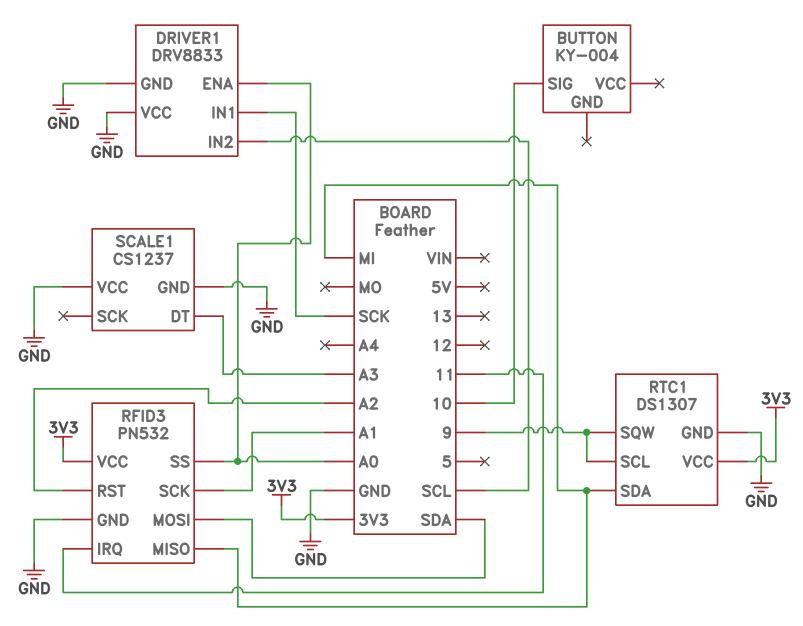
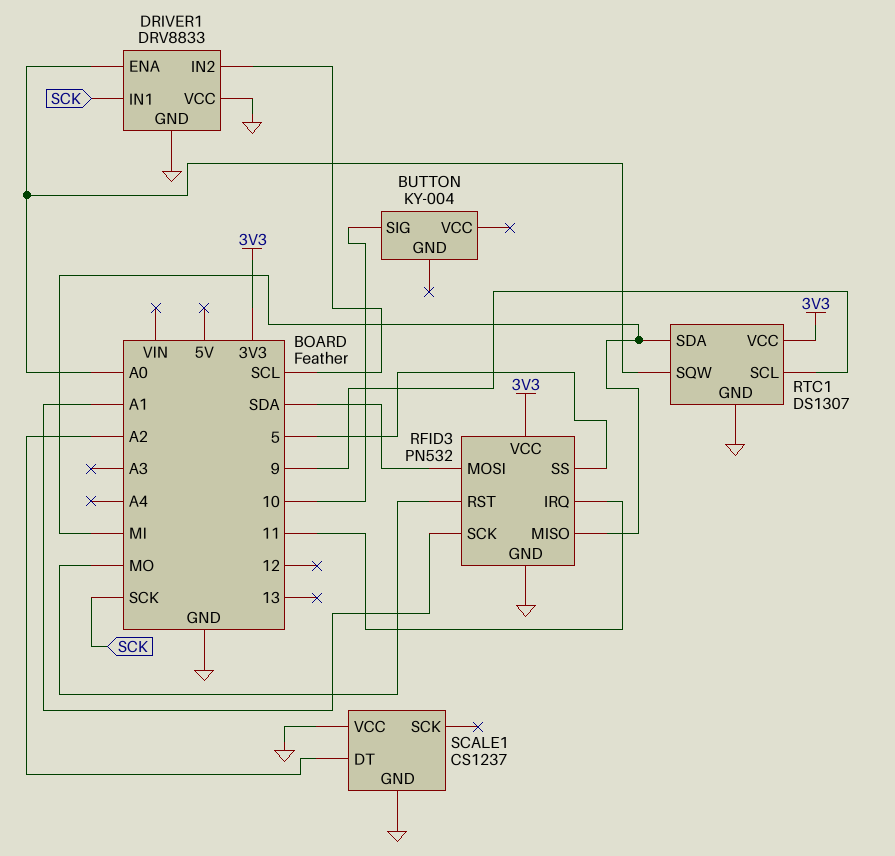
RFID3 pin RST: A2 -> MO
RFID3 pin SS: A0 -> 5
RTC1 pin SQW: 9 -> A0
SCALE1 pin DT: A3 -> A2

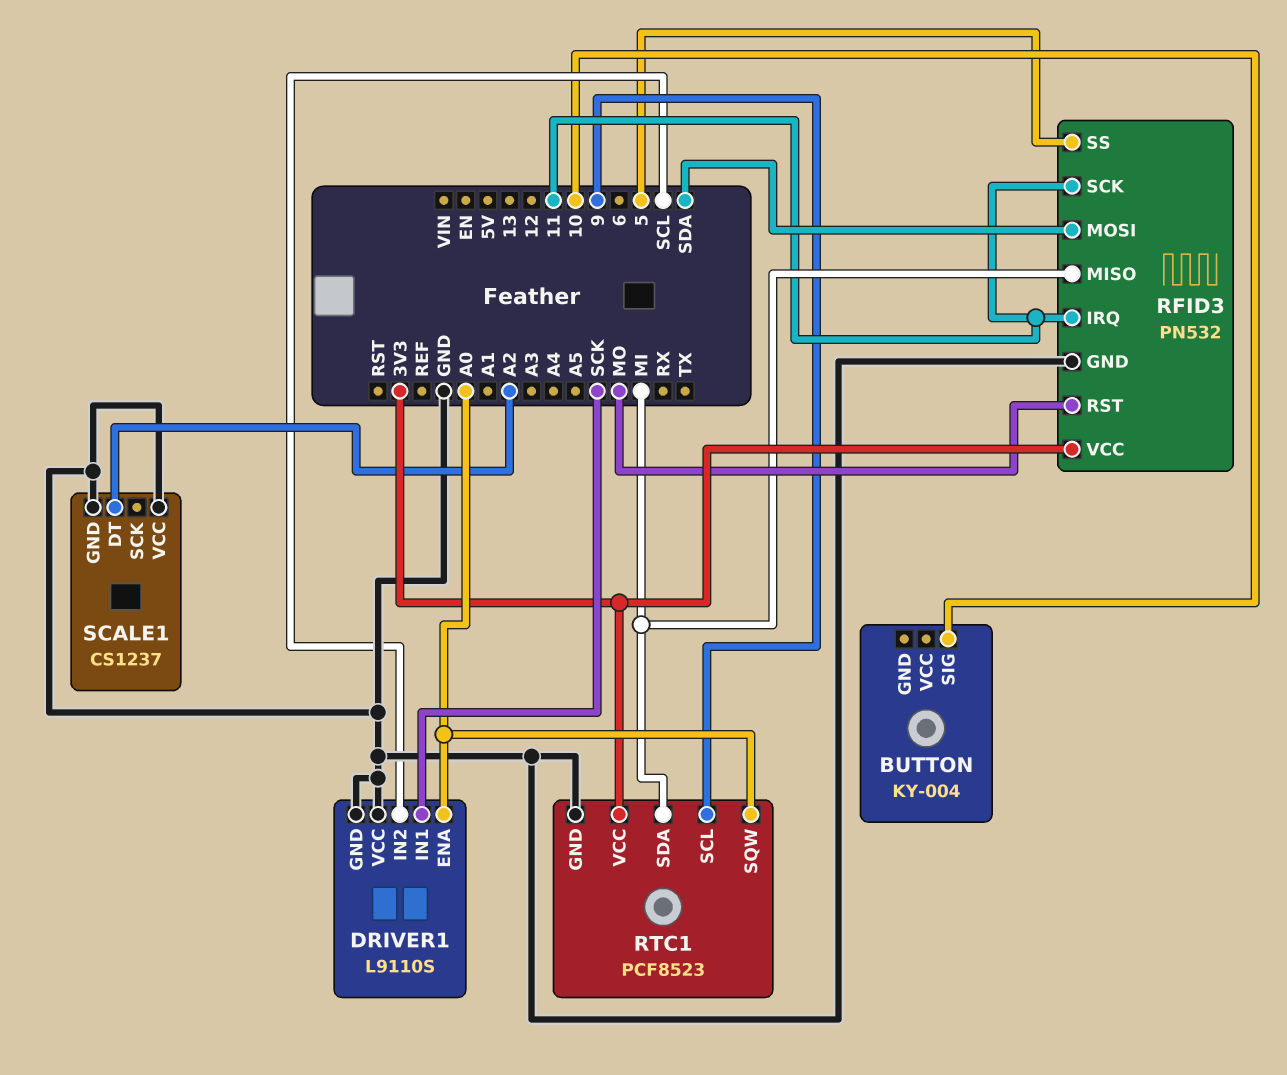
DRIVER1: DRV8833 -> L9110S
RFID3 pin SCK: A1 -> 11
RTC1: DS1307 -> PCF8523

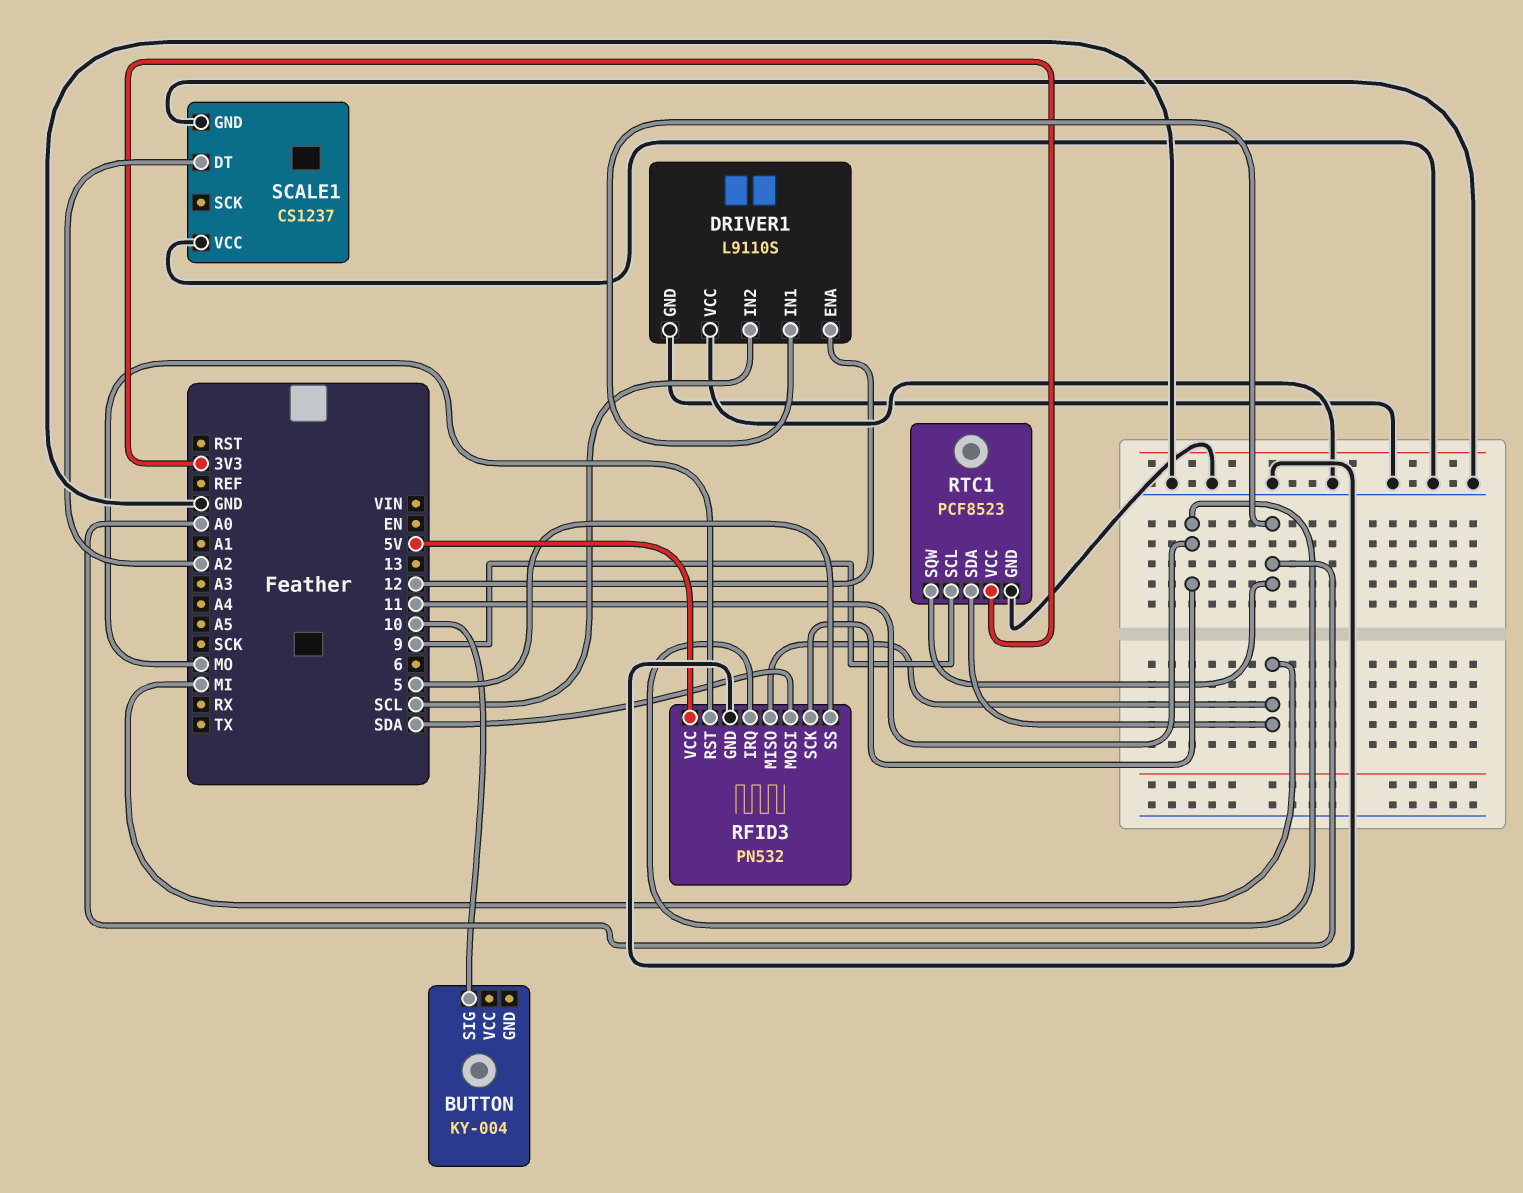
DRIVER1 pin ENA: A0 -> 12
DRIVER1 pin IN1: SCK -> A0
RFID3 pin VCC: 3V3 -> 5V

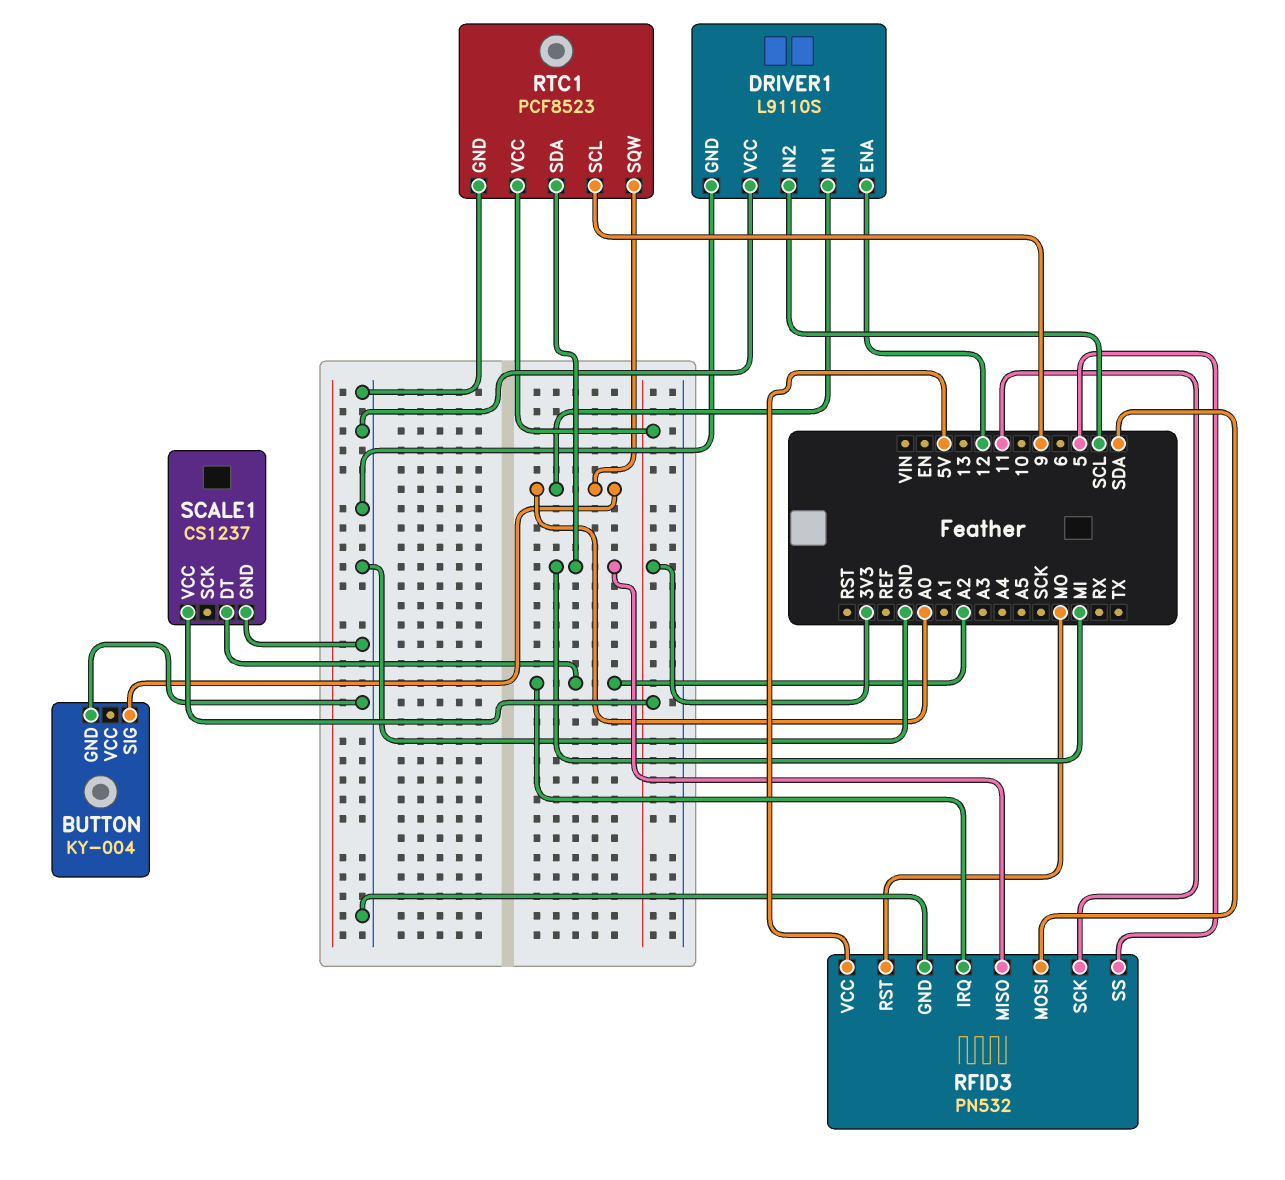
BUTTON pin GND: none -> GND
BUTTON pin SIG: 10 -> A0
RFID3 pin IRQ: 11 -> A2
SCALE1 pin VCC: GND -> 3V3

